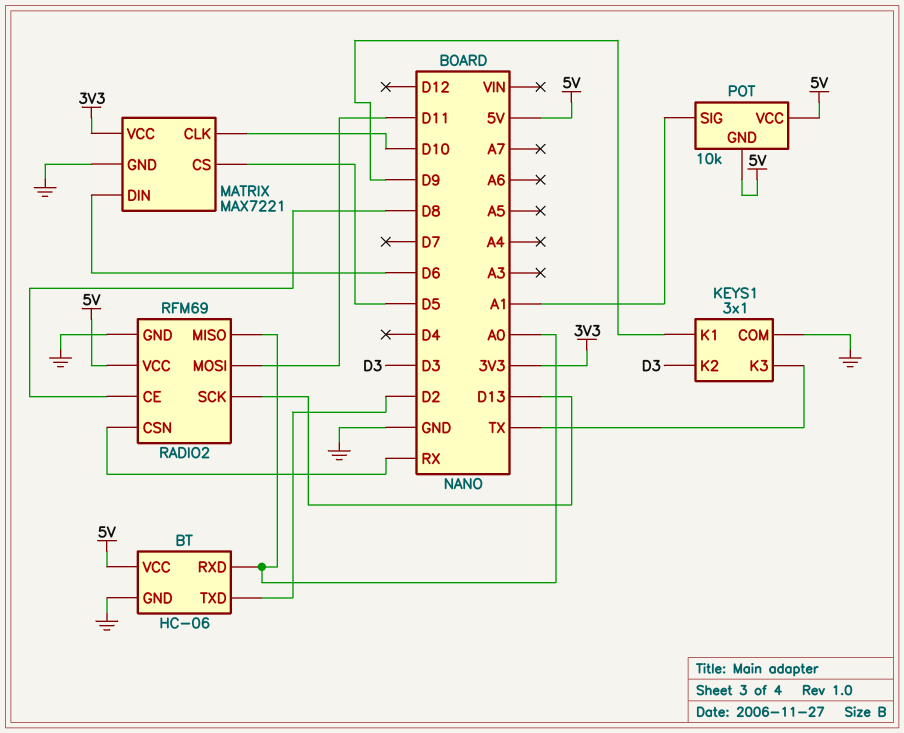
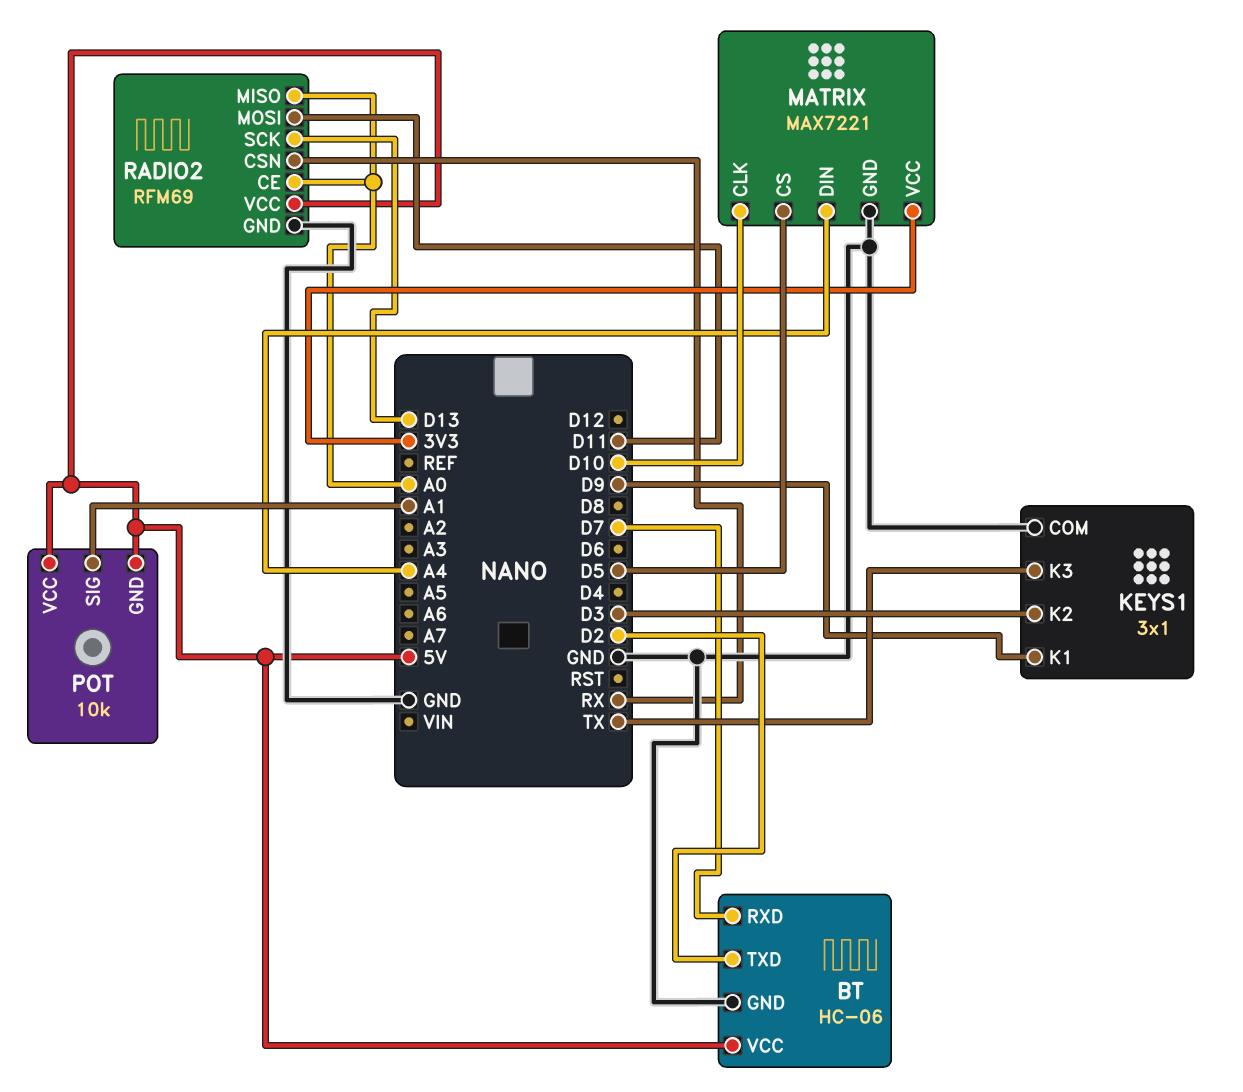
BT pin RXD: A0 -> D7
MATRIX pin DIN: D6 -> A4
RADIO2 pin CE: D8 -> A0

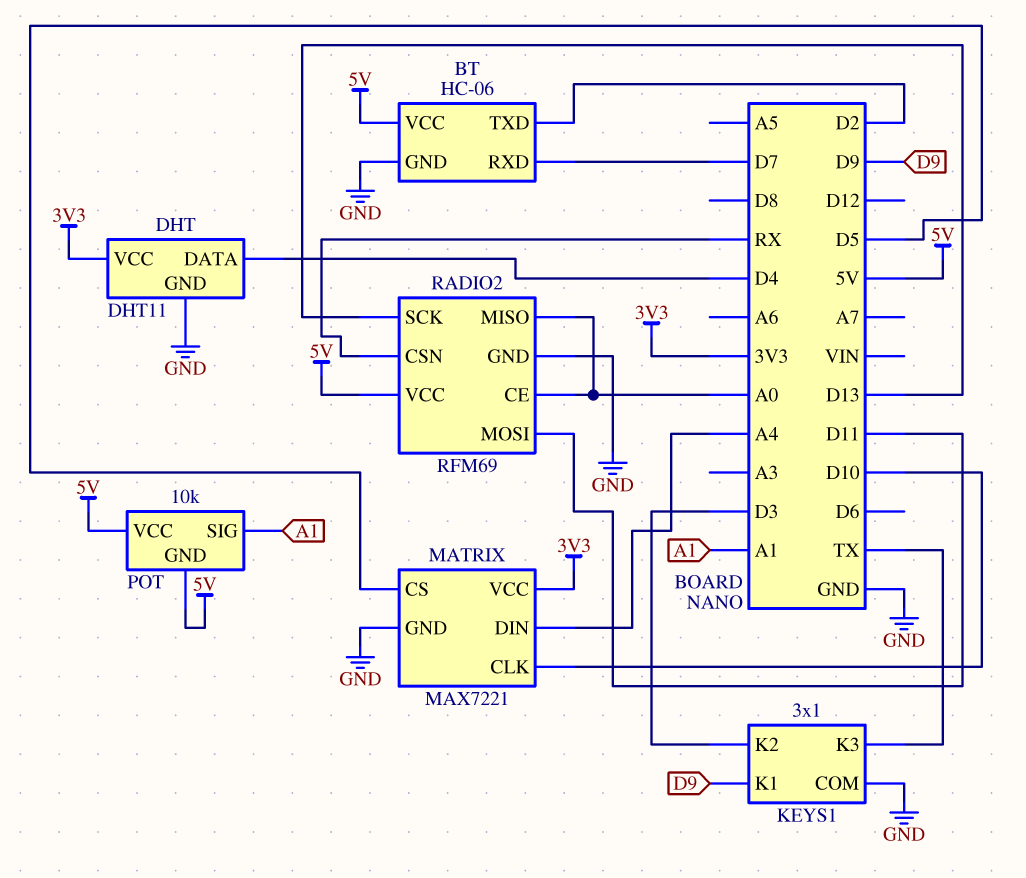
DHT: none -> DHT11
DHT pin DATA: none -> D4
DHT pin GND: none -> GND
DHT pin VCC: none -> 3V3

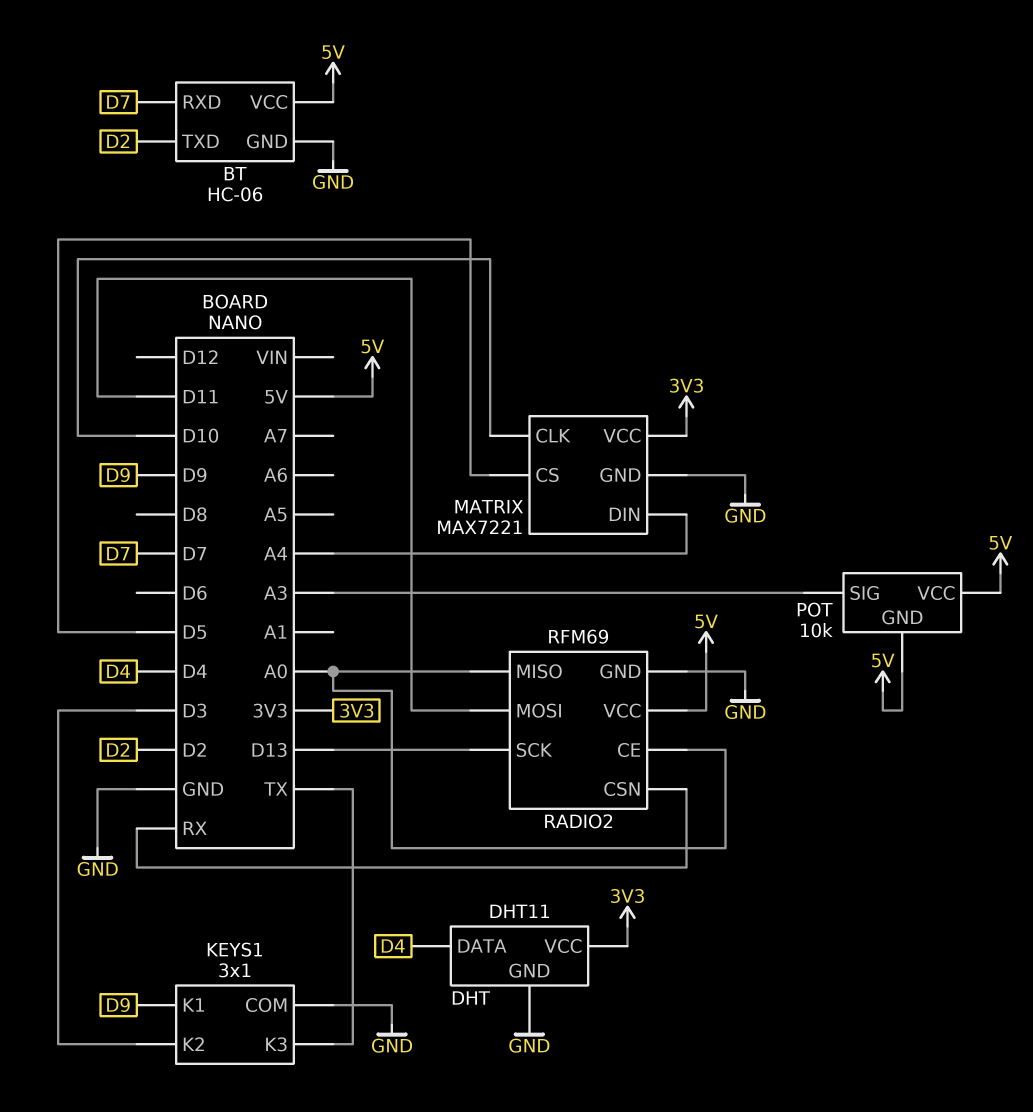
POT pin SIG: A1 -> A3

